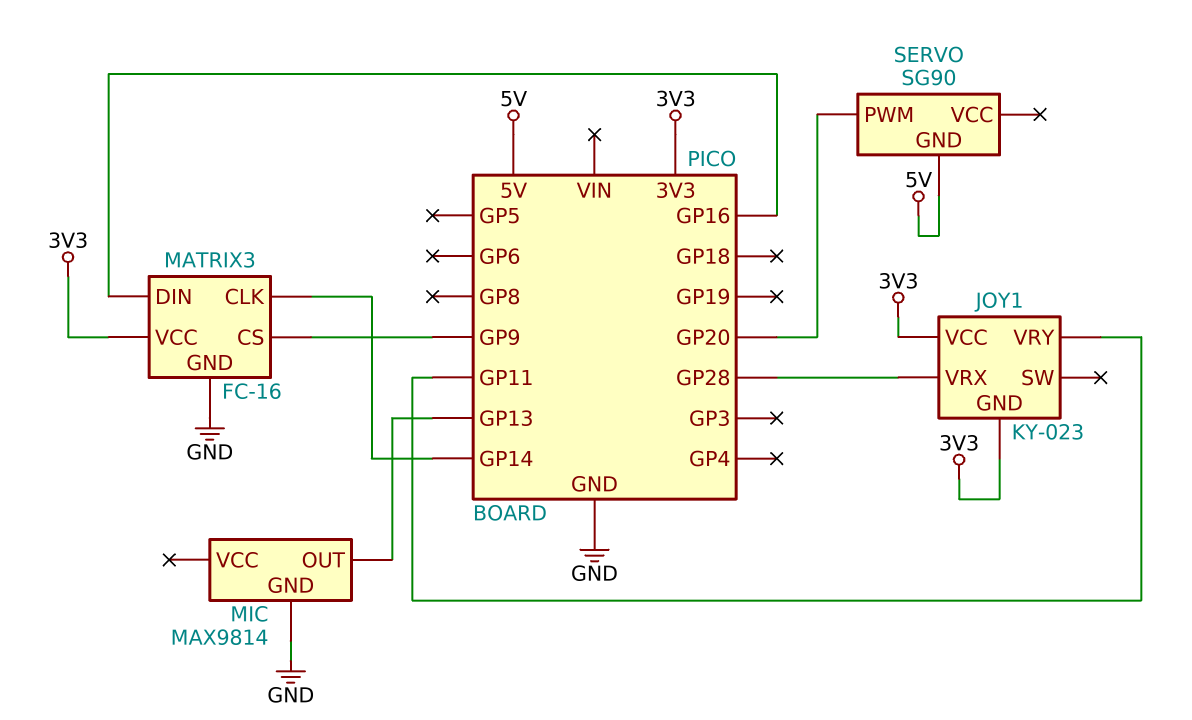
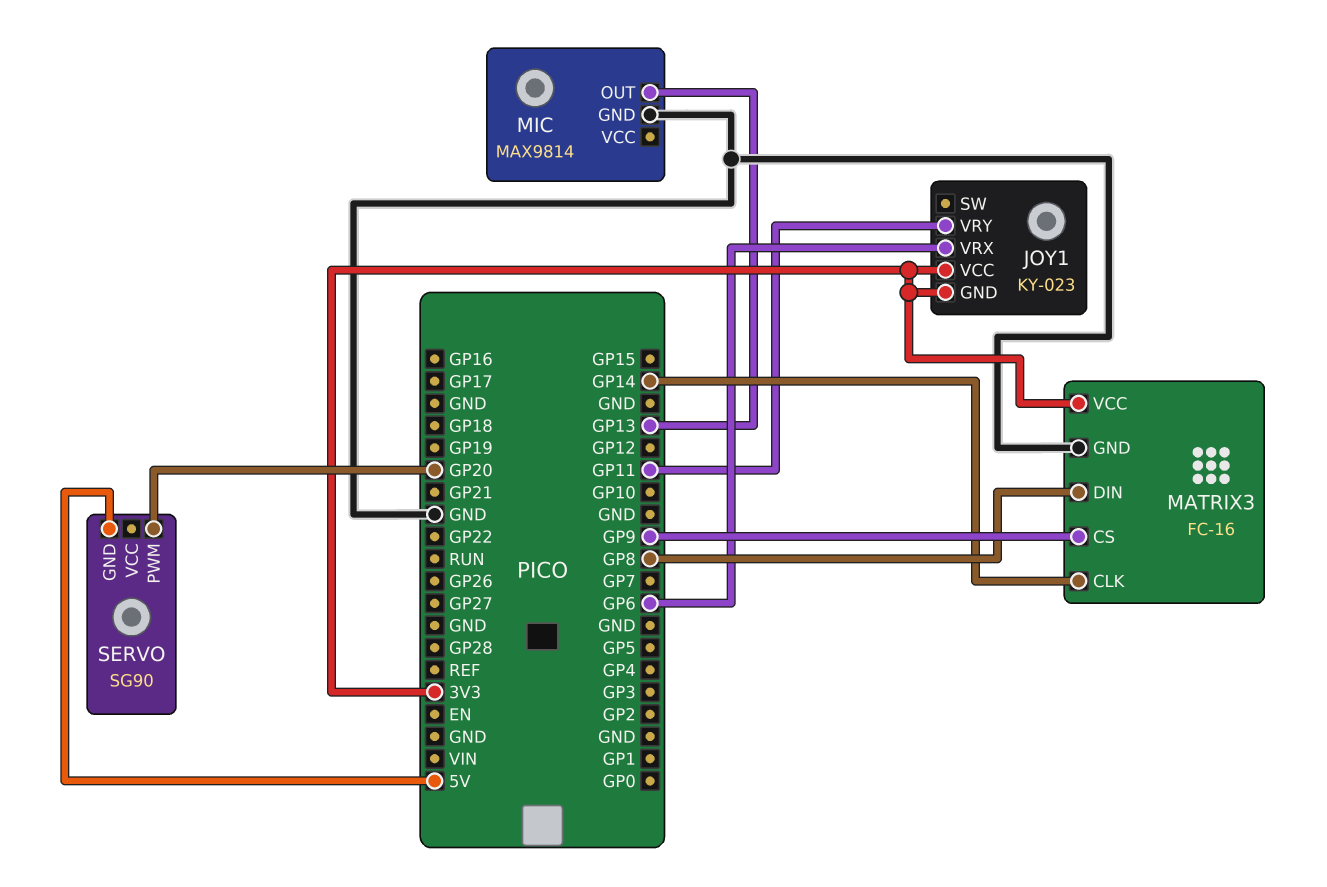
JOY1 pin VRX: GP28 -> GP6
MATRIX3 pin DIN: GP16 -> GP8

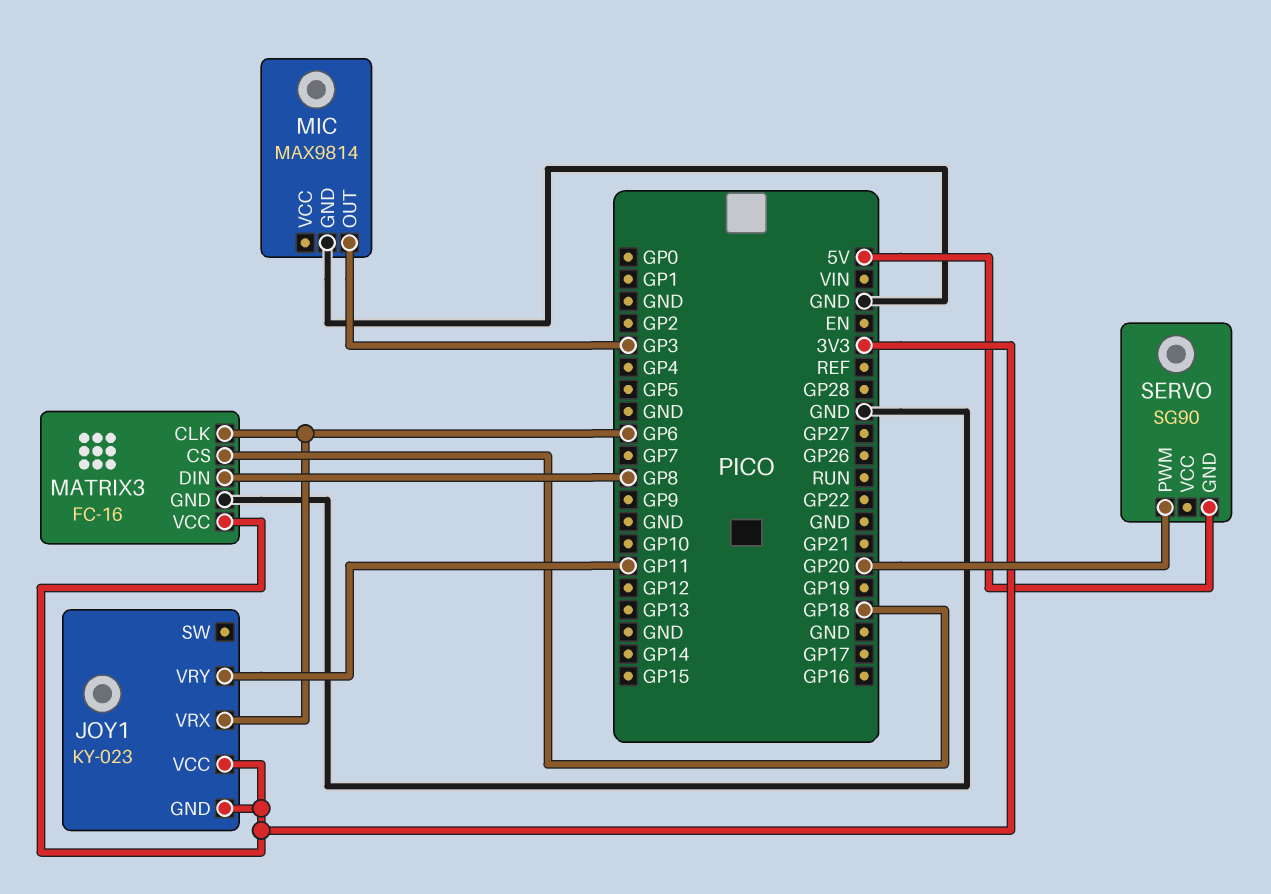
MATRIX3 pin CLK: GP14 -> GP6
MATRIX3 pin CS: GP9 -> GP18
MIC pin OUT: GP13 -> GP3

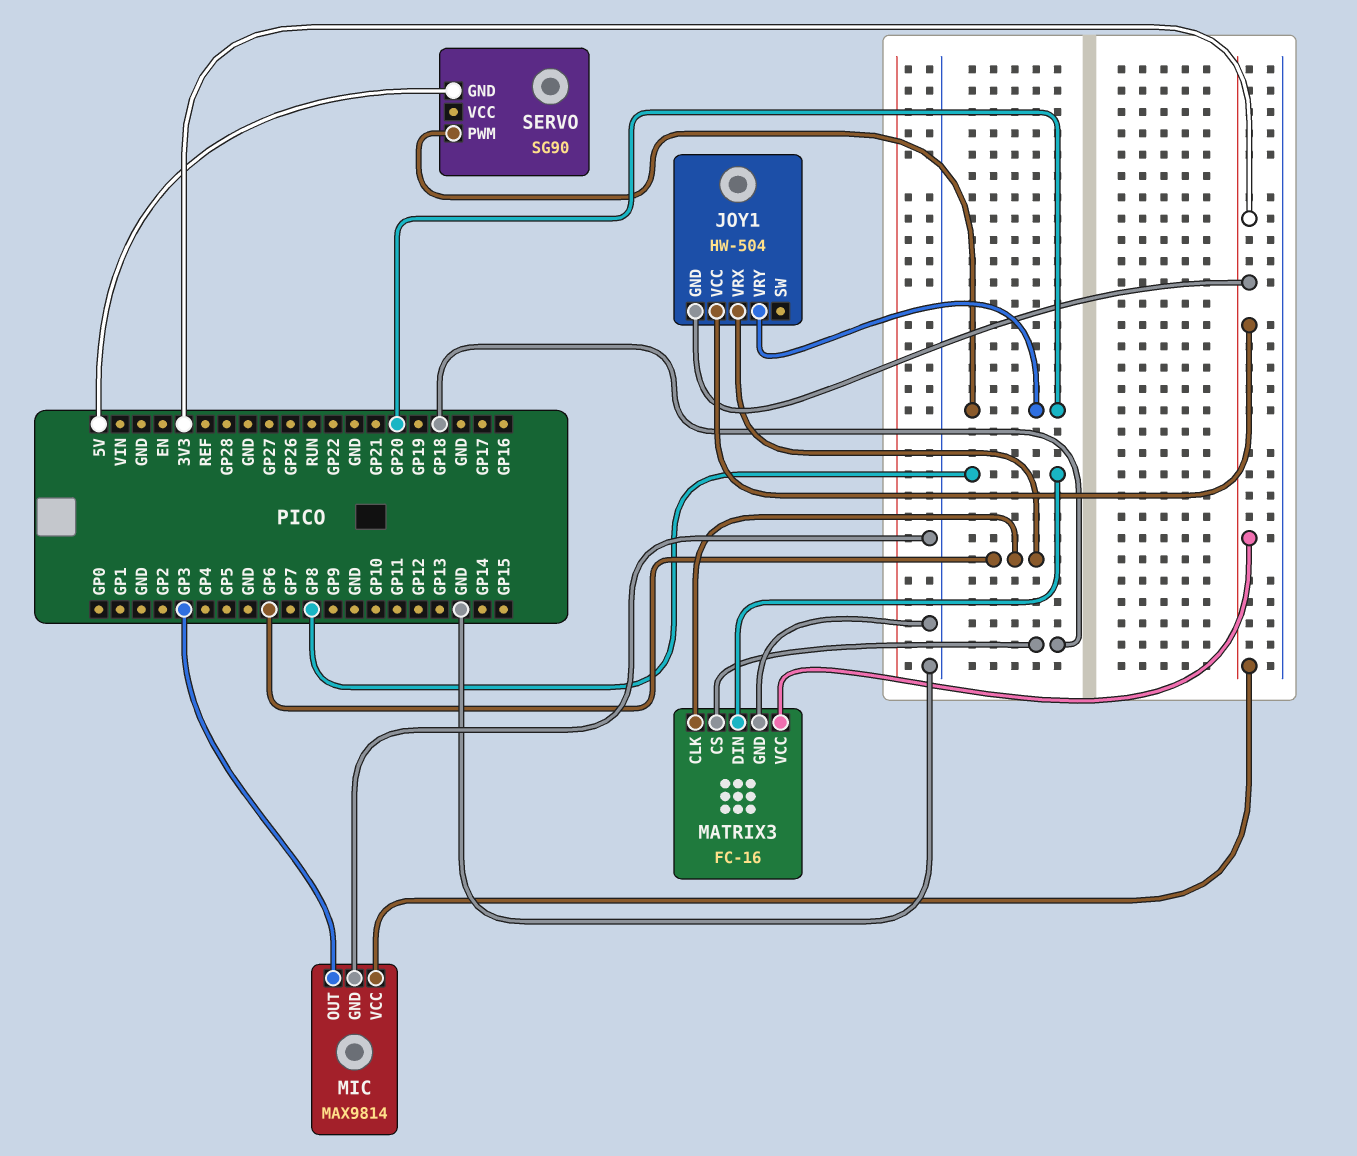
JOY1: KY-023 -> HW-504
JOY1 pin VRY: GP11 -> GP20
MIC pin VCC: none -> 3V3

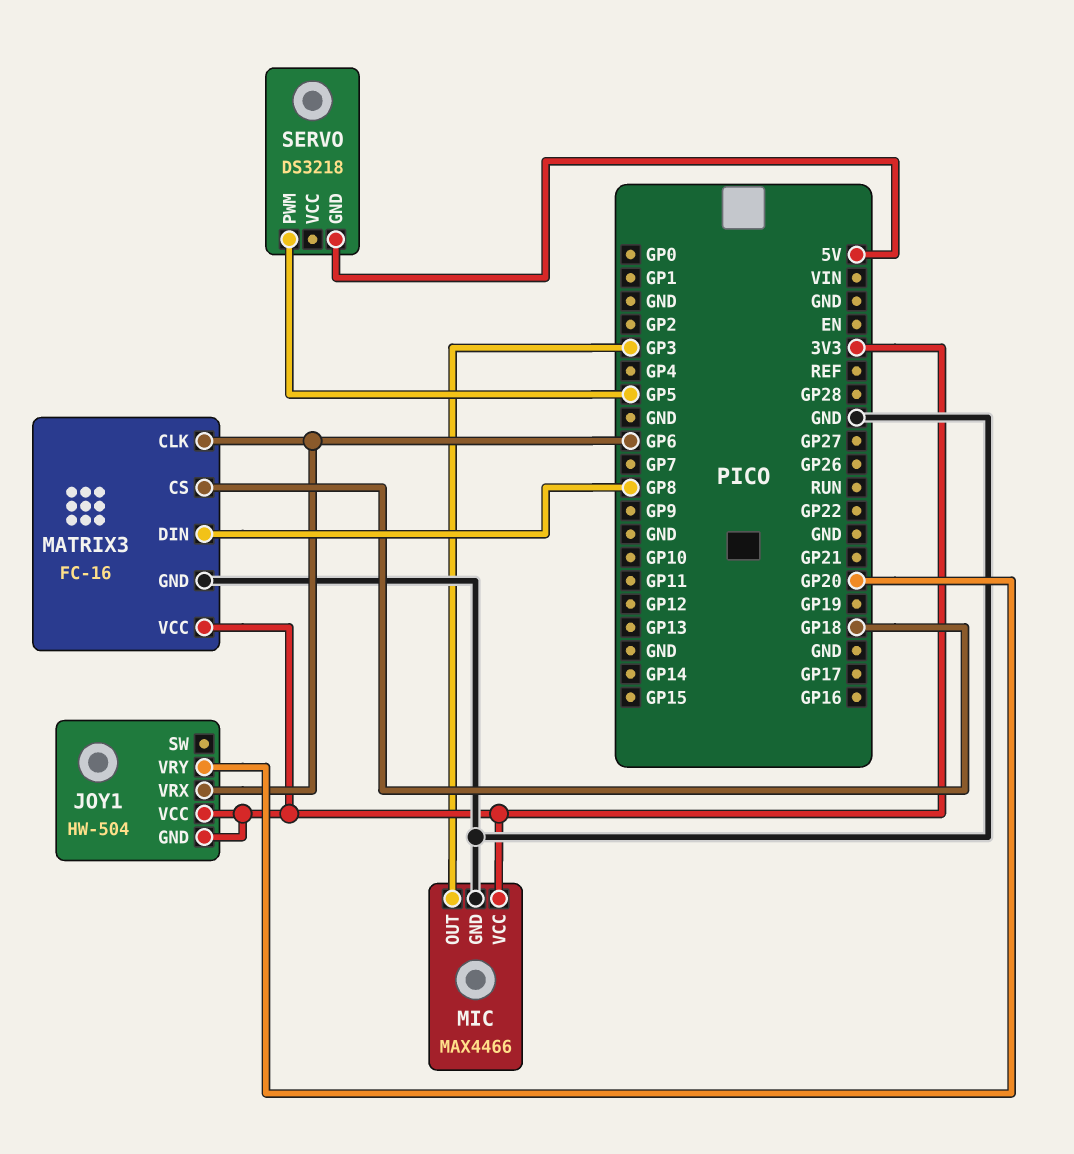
MIC: MAX9814 -> MAX4466
SERVO: SG90 -> DS3218
SERVO pin PWM: GP20 -> GP5

